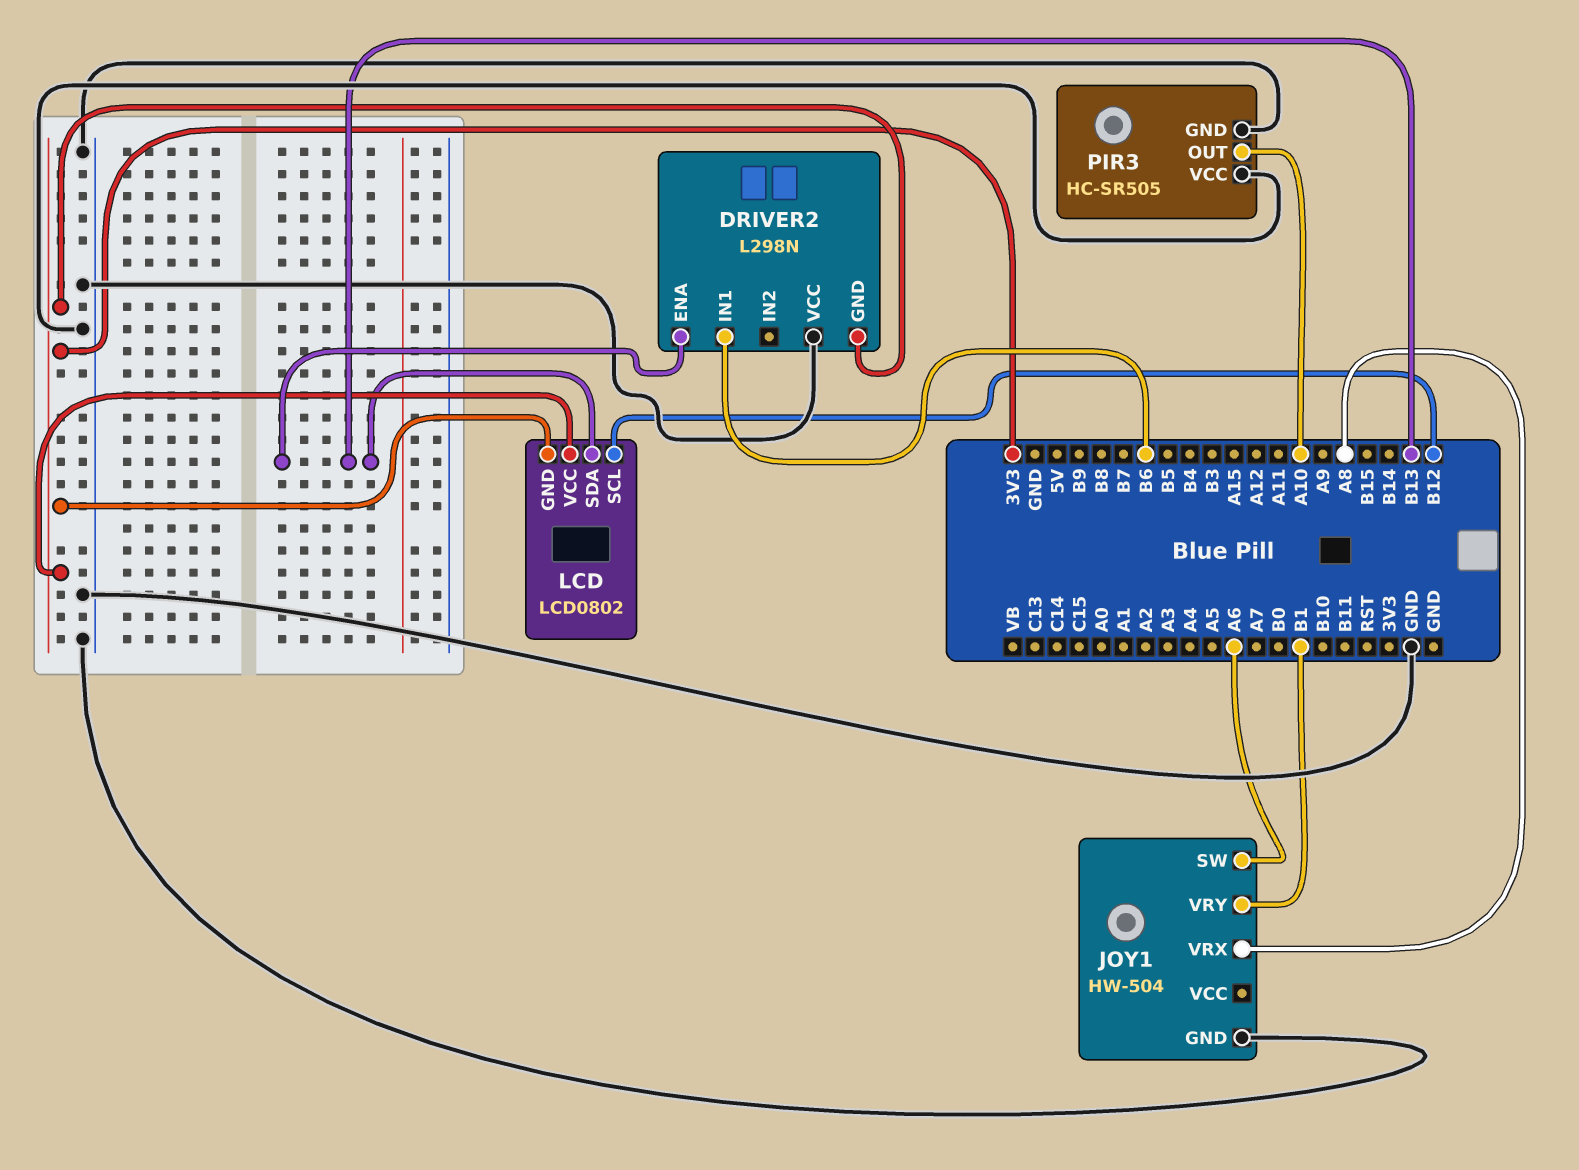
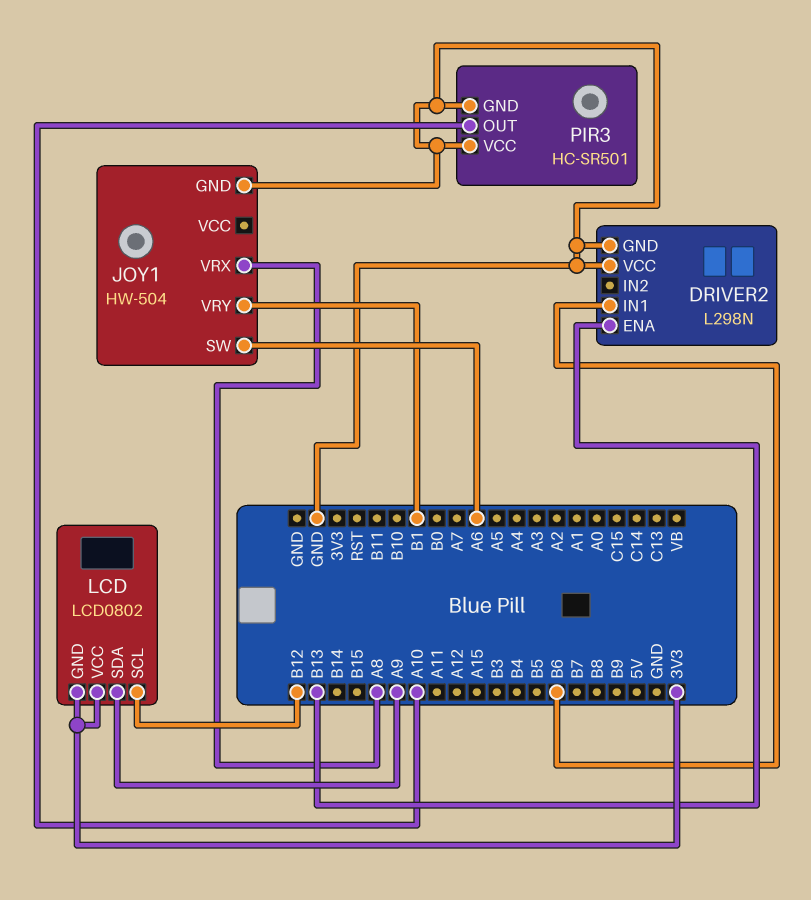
DRIVER2 pin GND: 3V3 -> GND
LCD pin SDA: B13 -> A9
PIR3: HC-SR505 -> HC-SR501

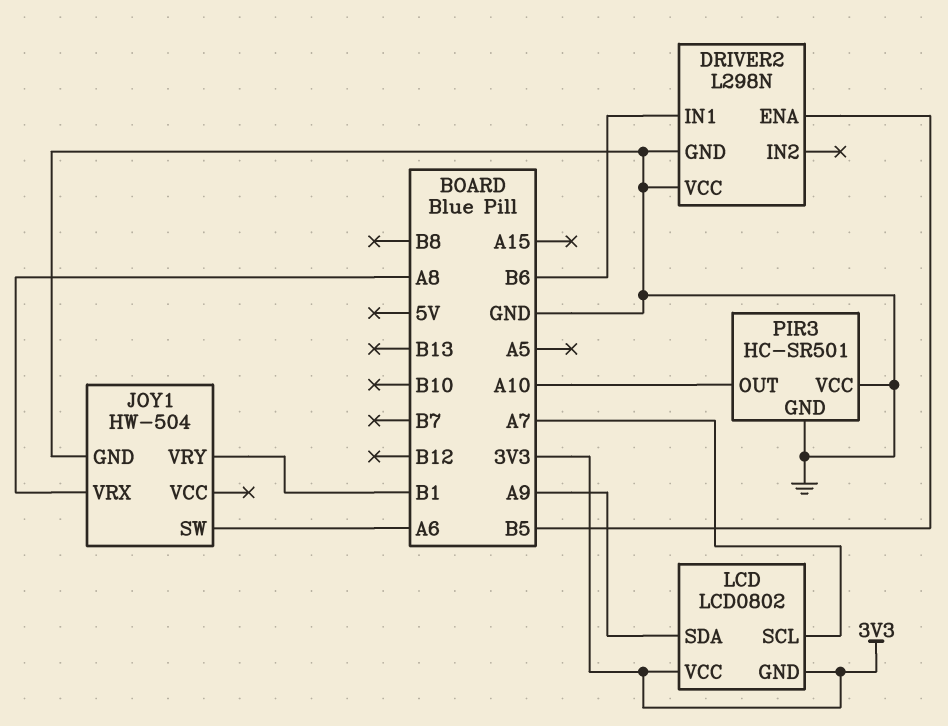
DRIVER2 pin ENA: B13 -> B5
LCD pin SCL: B12 -> A7

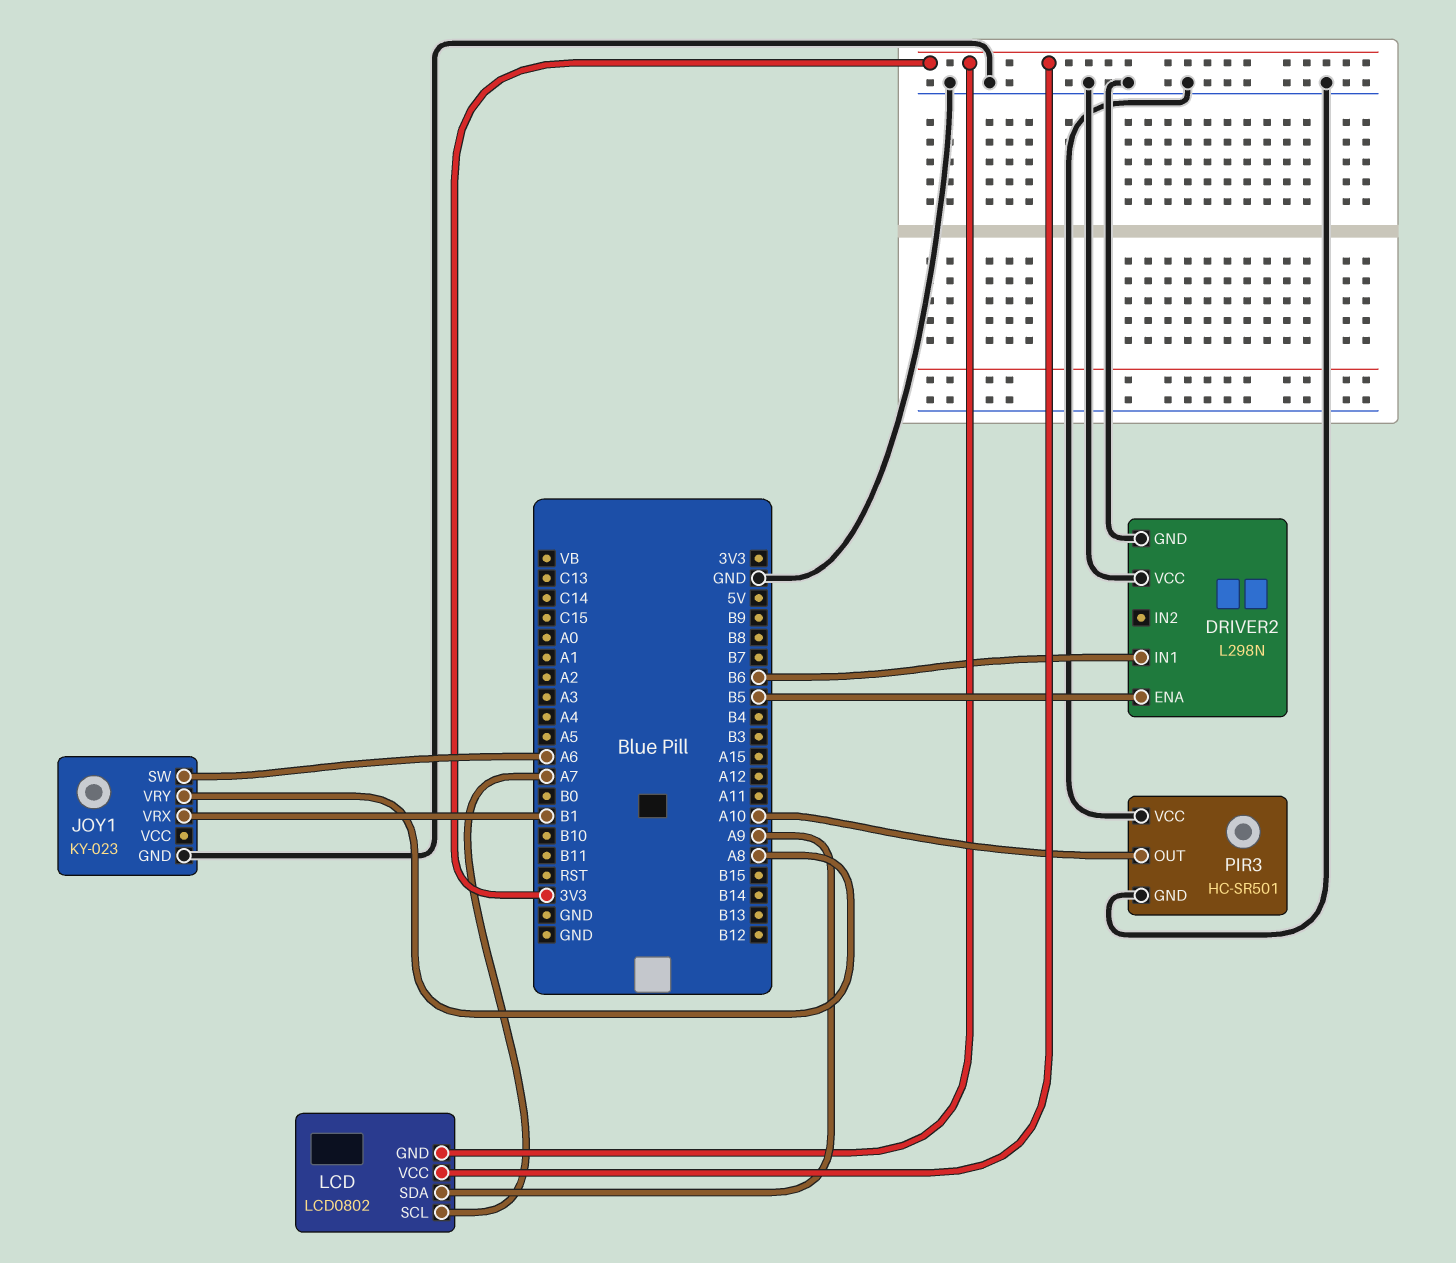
JOY1: HW-504 -> KY-023
JOY1 pin VRX: A8 -> B1
JOY1 pin VRY: B1 -> A8

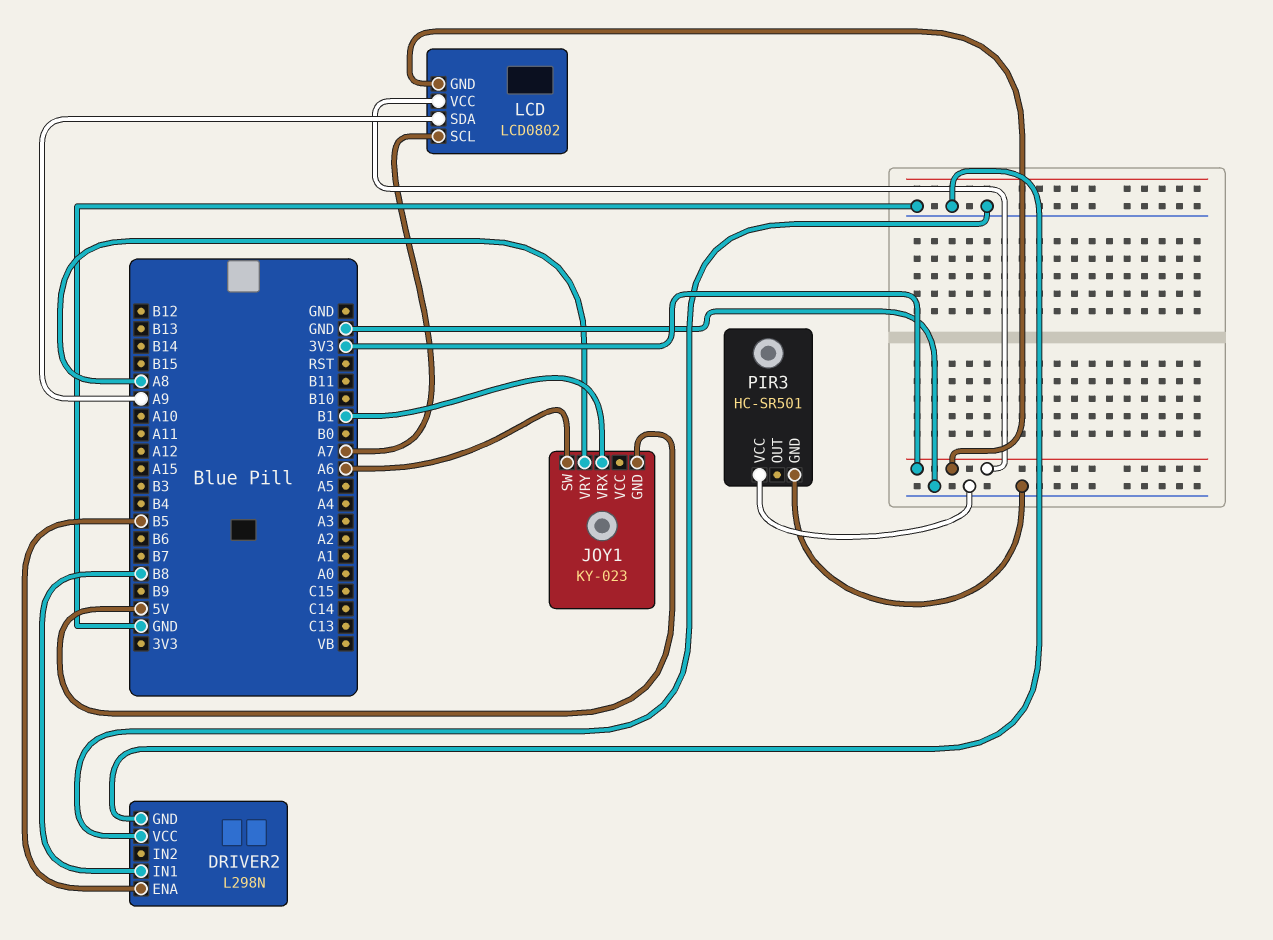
DRIVER2 pin IN1: B6 -> B8
JOY1 pin GND: GND -> 5V
PIR3 pin OUT: A10 -> none

